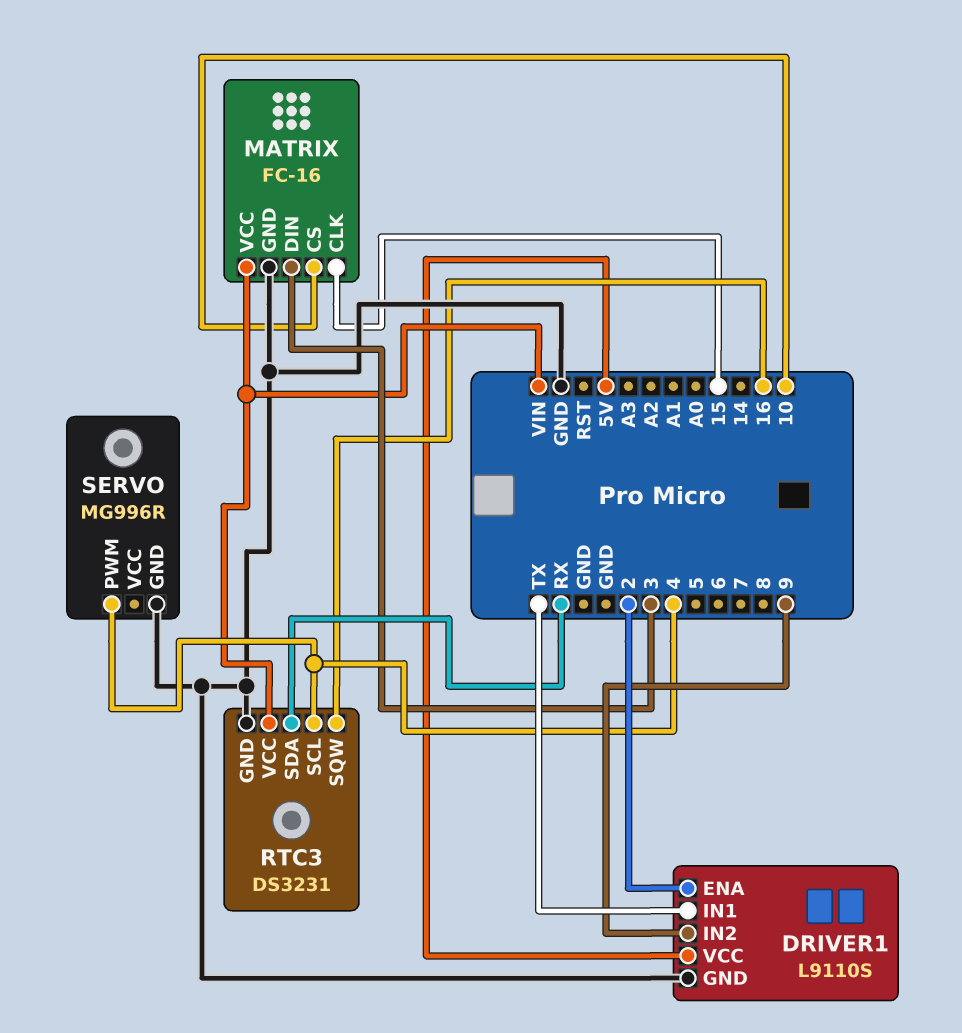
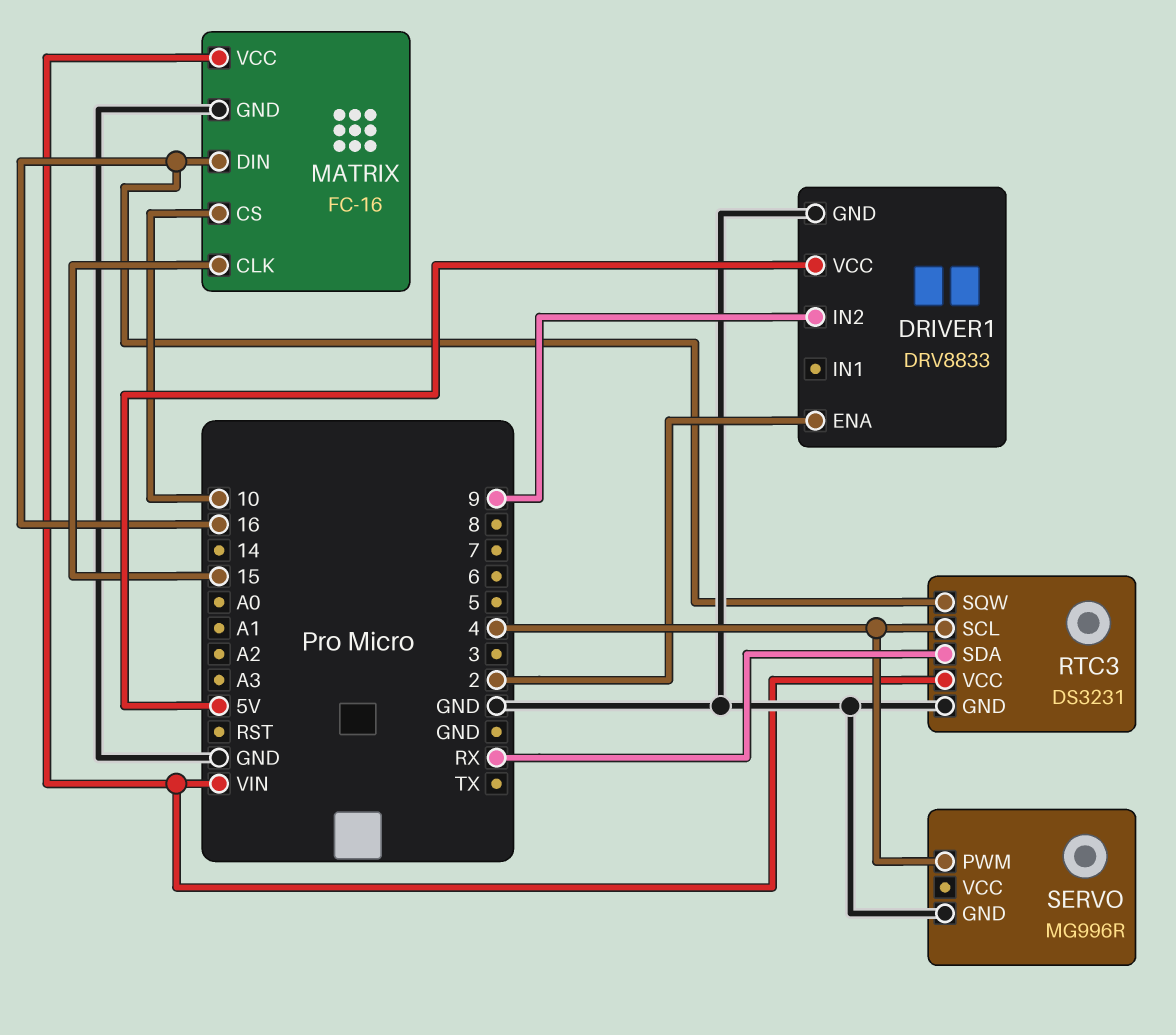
DRIVER1: L9110S -> DRV8833
DRIVER1 pin IN1: TX -> none
MATRIX pin DIN: 3 -> 16

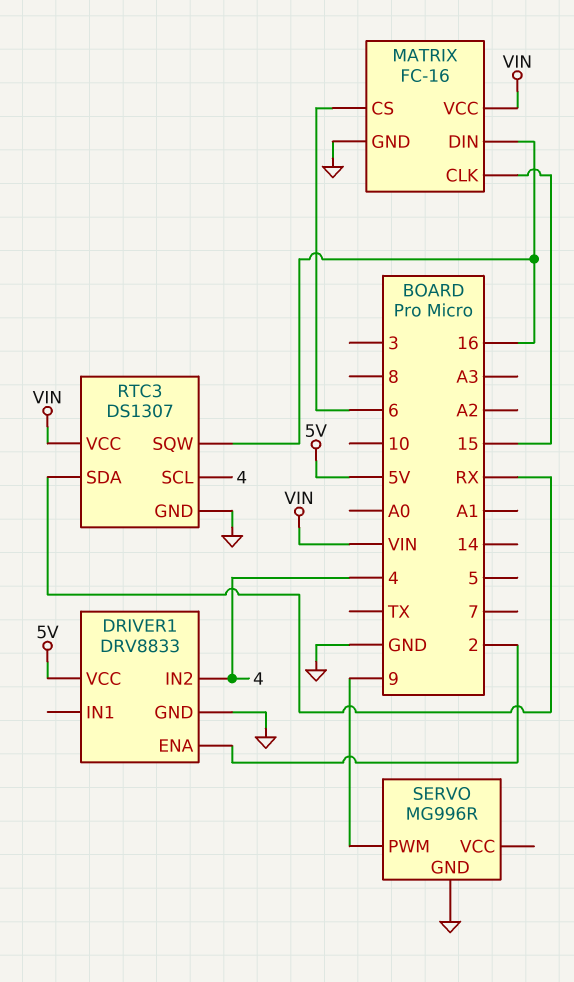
DRIVER1 pin IN2: 9 -> 4
MATRIX pin CS: 10 -> 6
RTC3: DS3231 -> DS1307
SERVO pin PWM: 4 -> 9

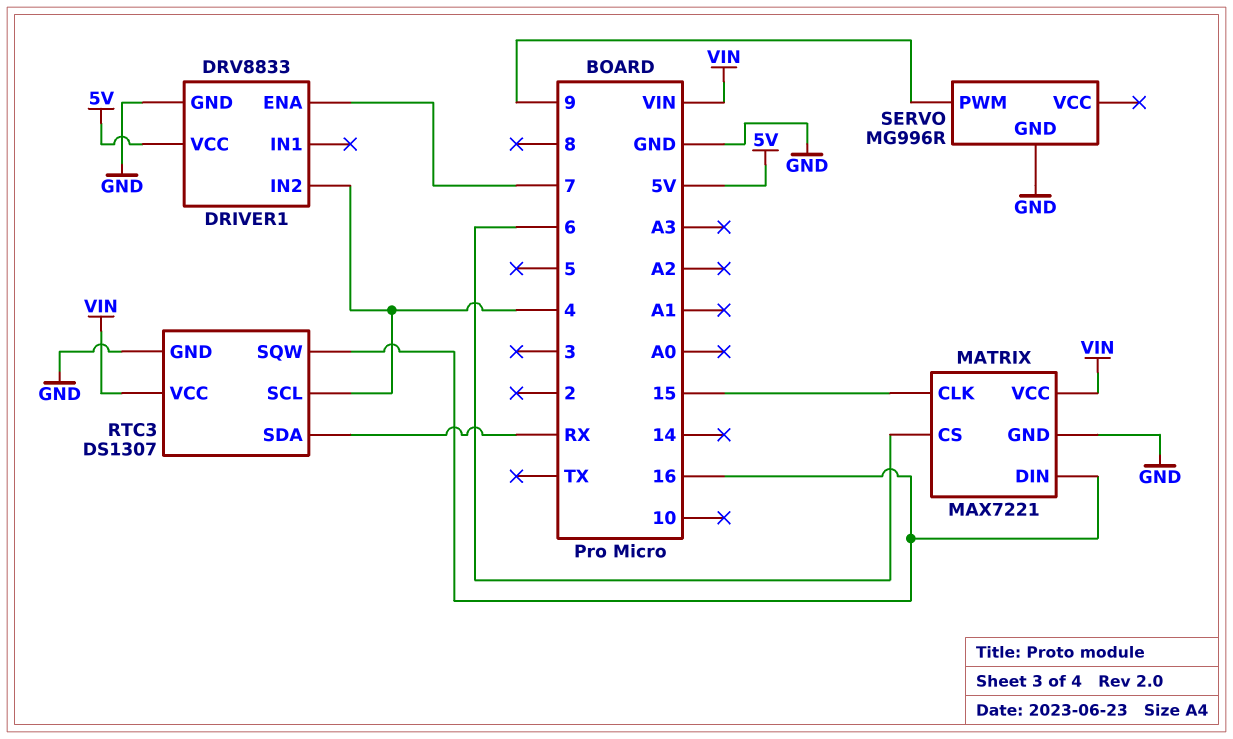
DRIVER1 pin ENA: 2 -> 7
MATRIX: FC-16 -> MAX7221

